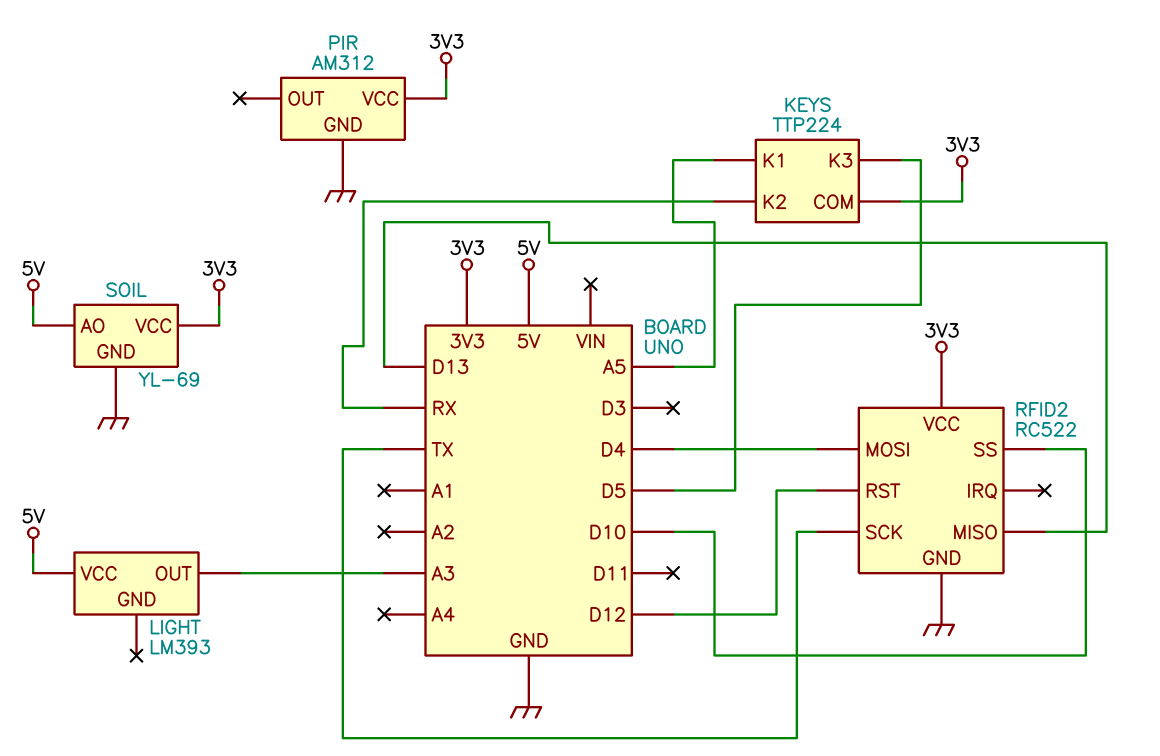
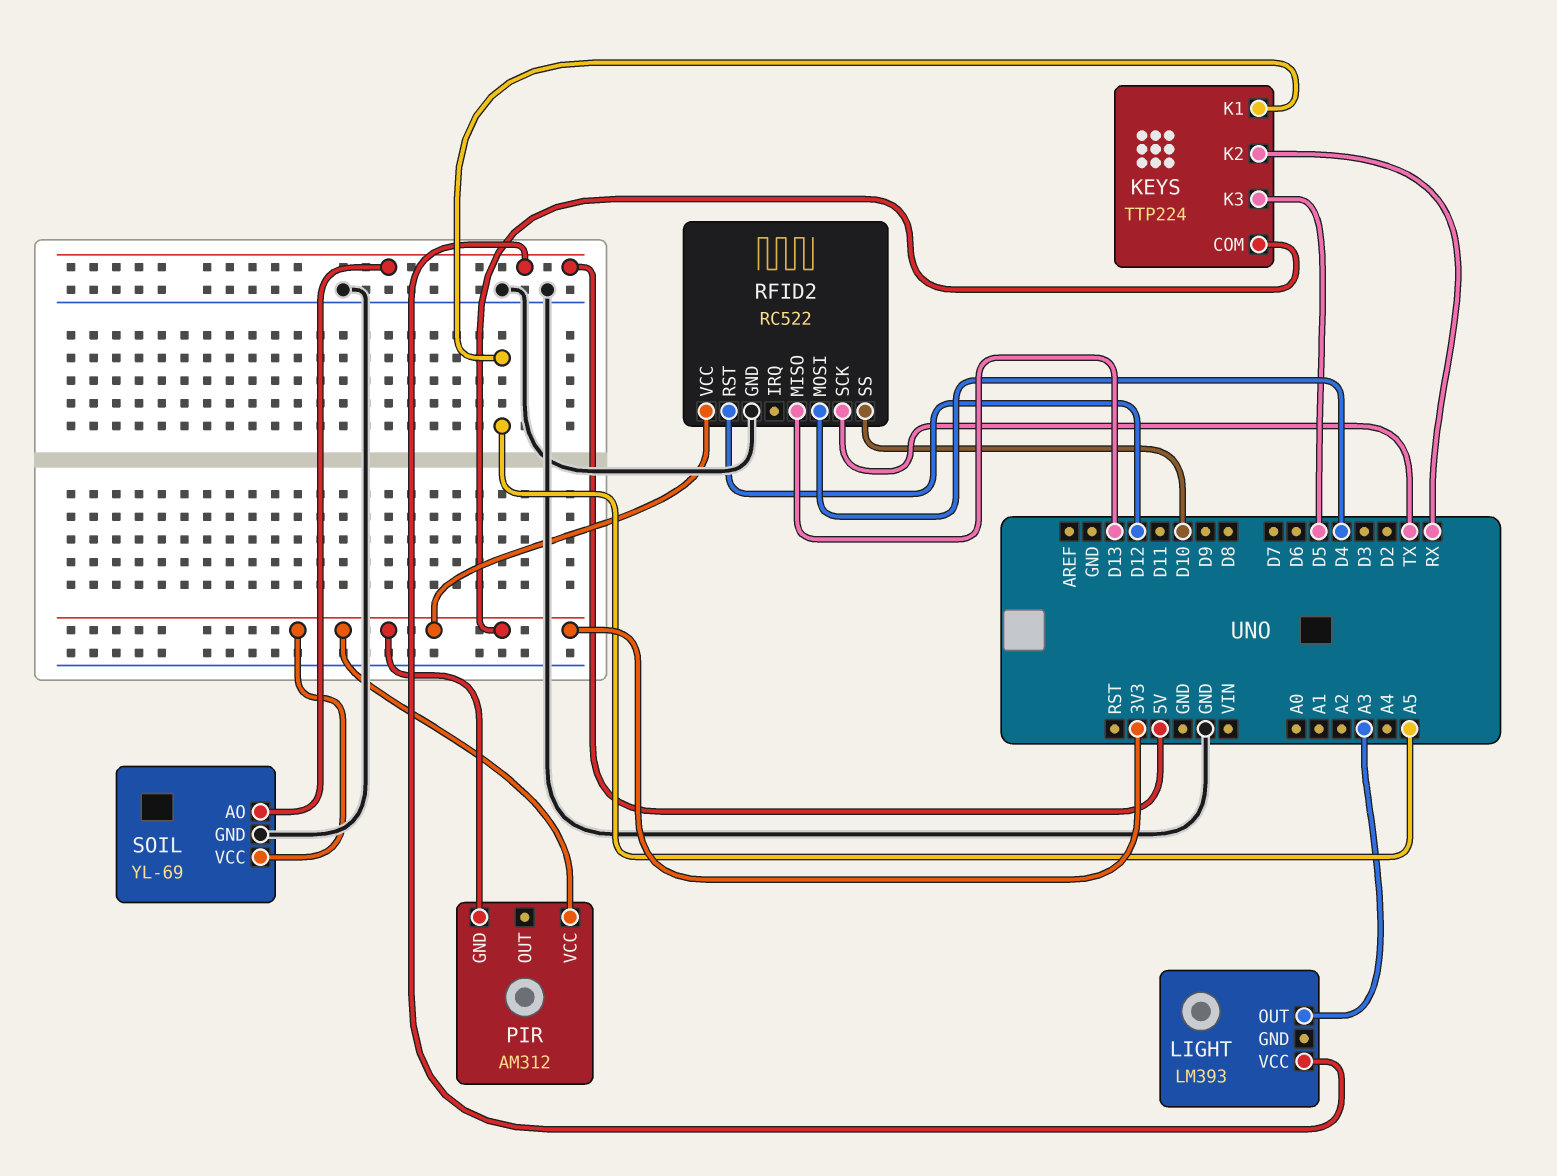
PIR pin GND: GND -> 3V3

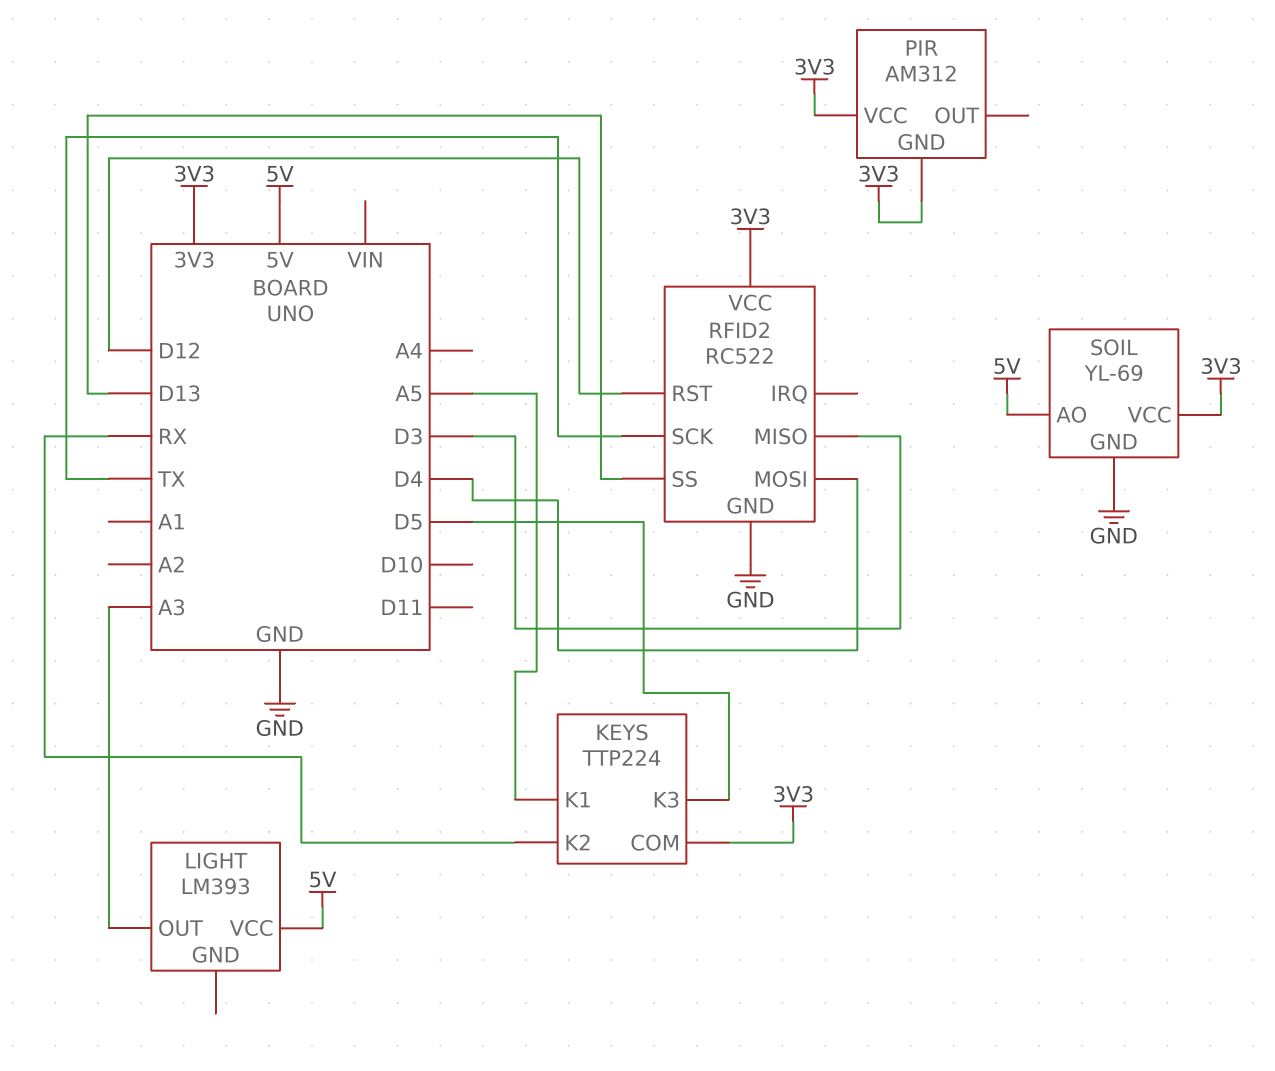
RFID2 pin MISO: D13 -> D3
RFID2 pin SS: D10 -> D13

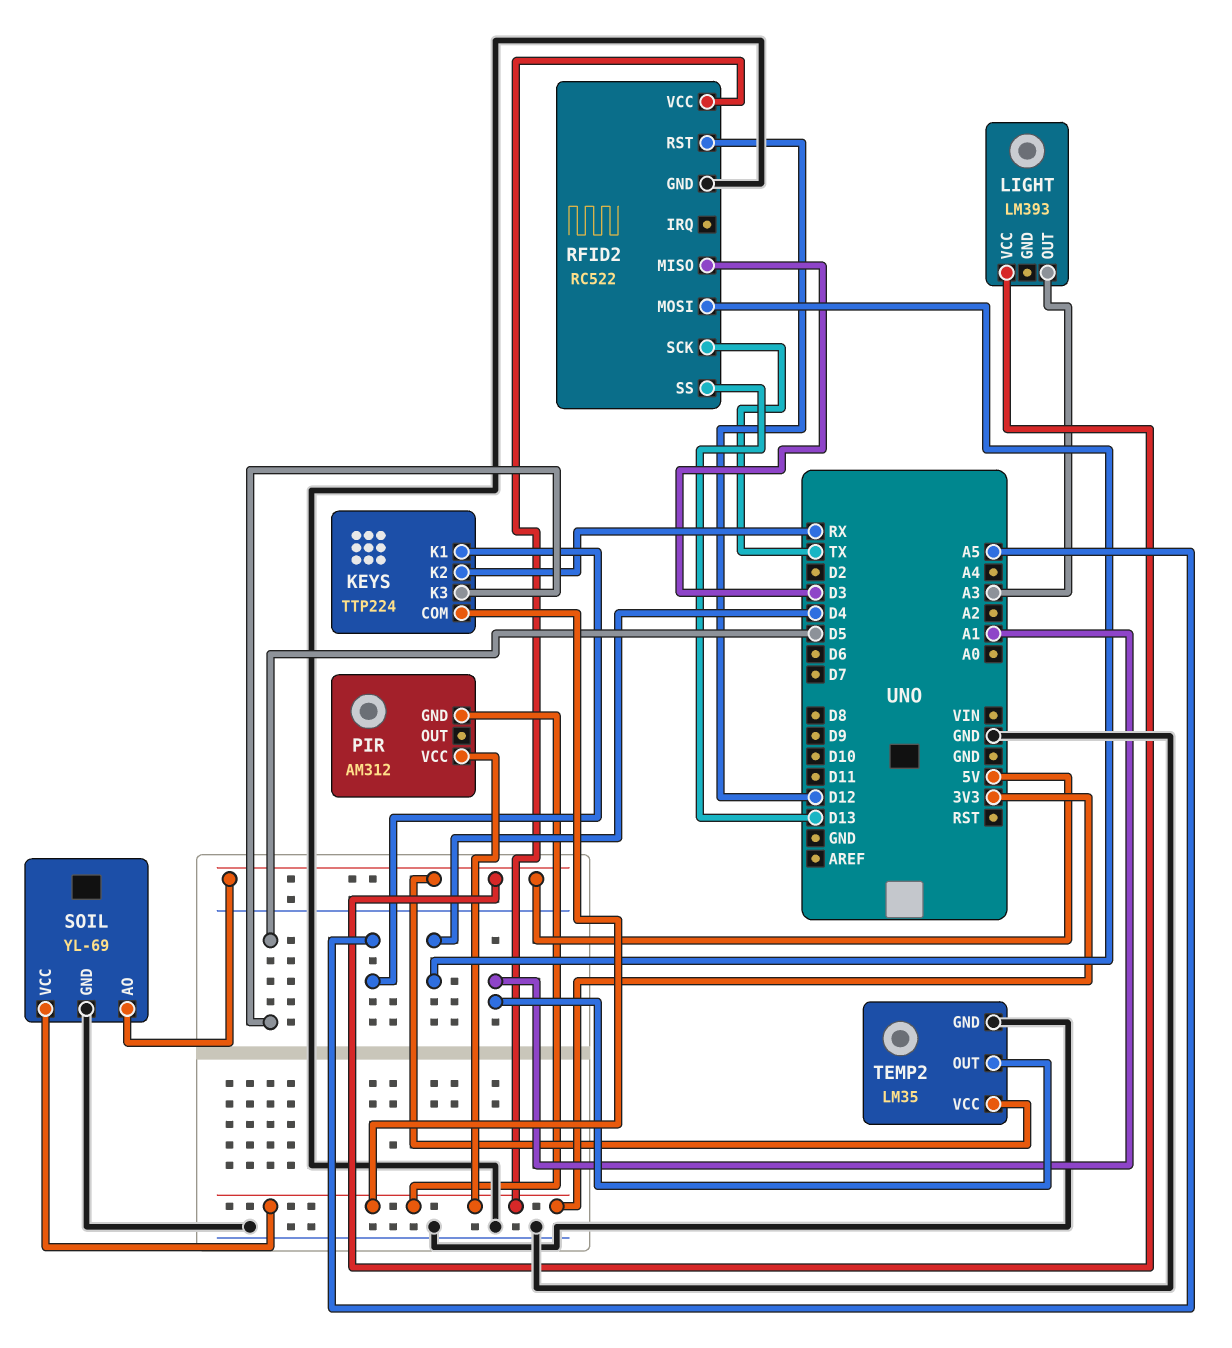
TEMP2: none -> LM35
TEMP2 pin GND: none -> GND
TEMP2 pin OUT: none -> A1
TEMP2 pin VCC: none -> 5V

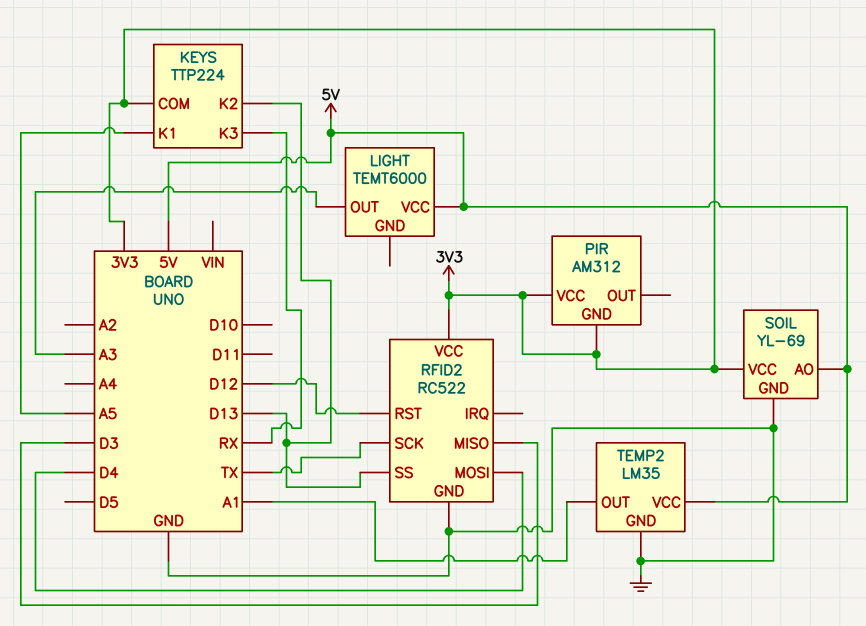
KEYS pin K2: RX -> D13
KEYS pin K3: D5 -> RX
LIGHT: LM393 -> TEMT6000

